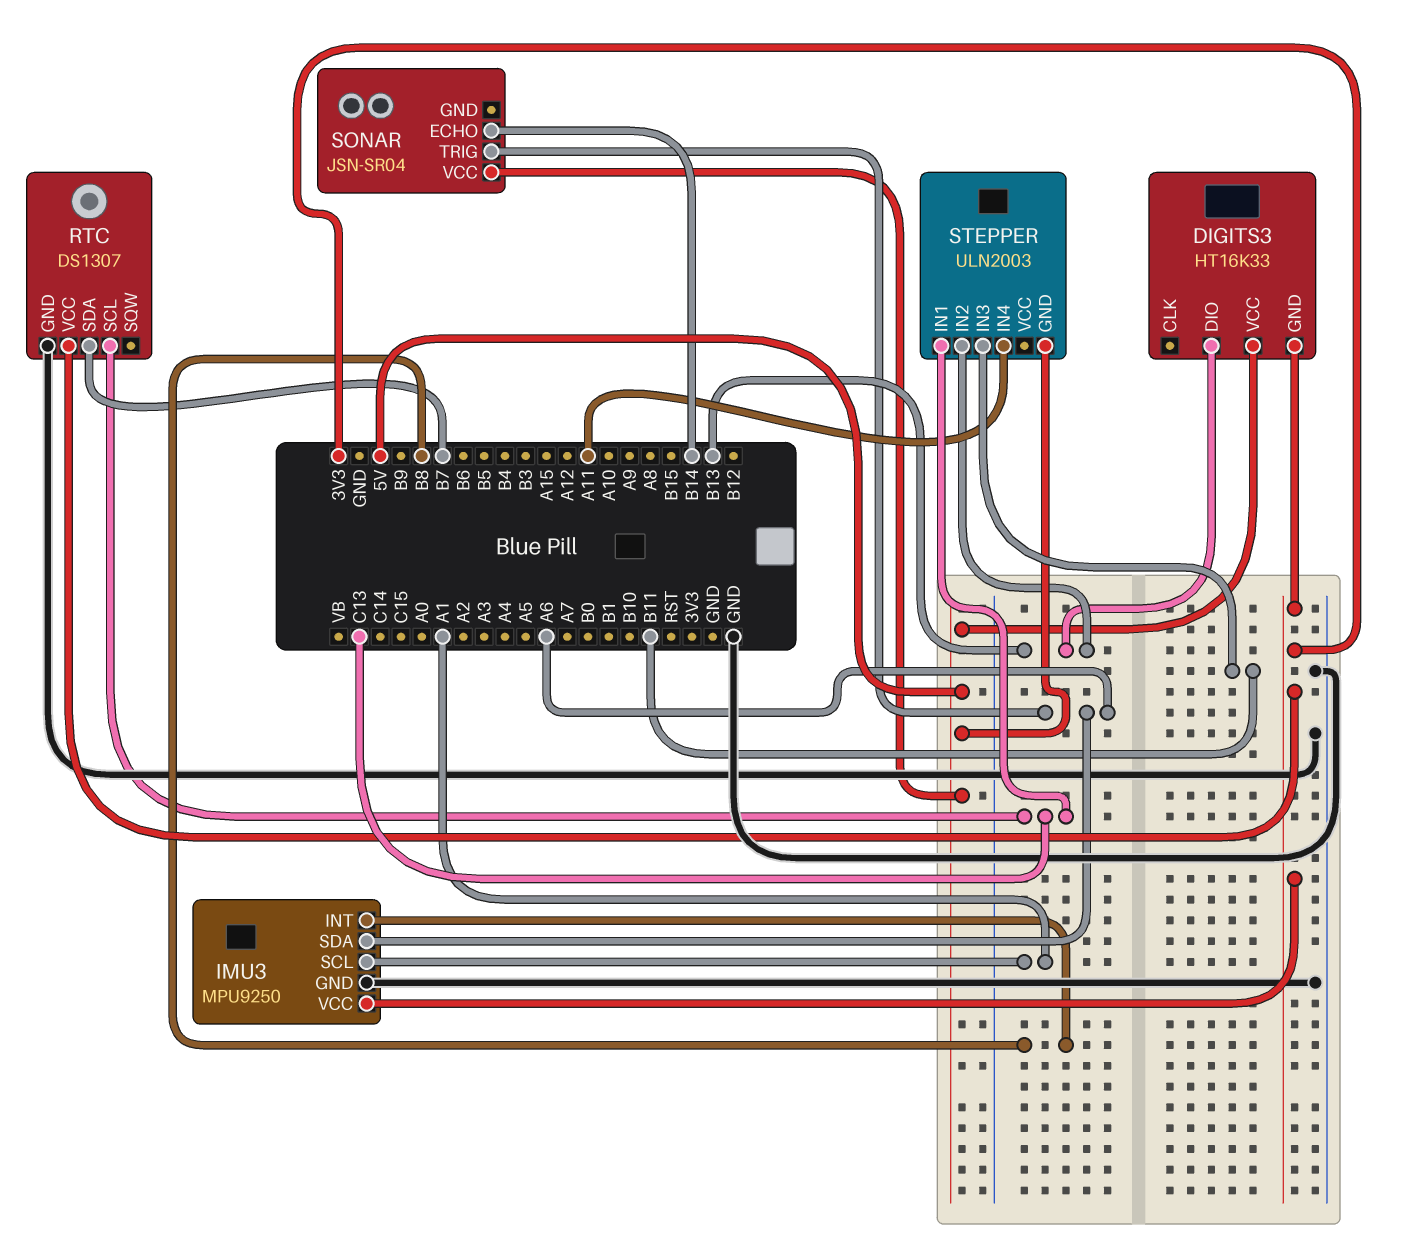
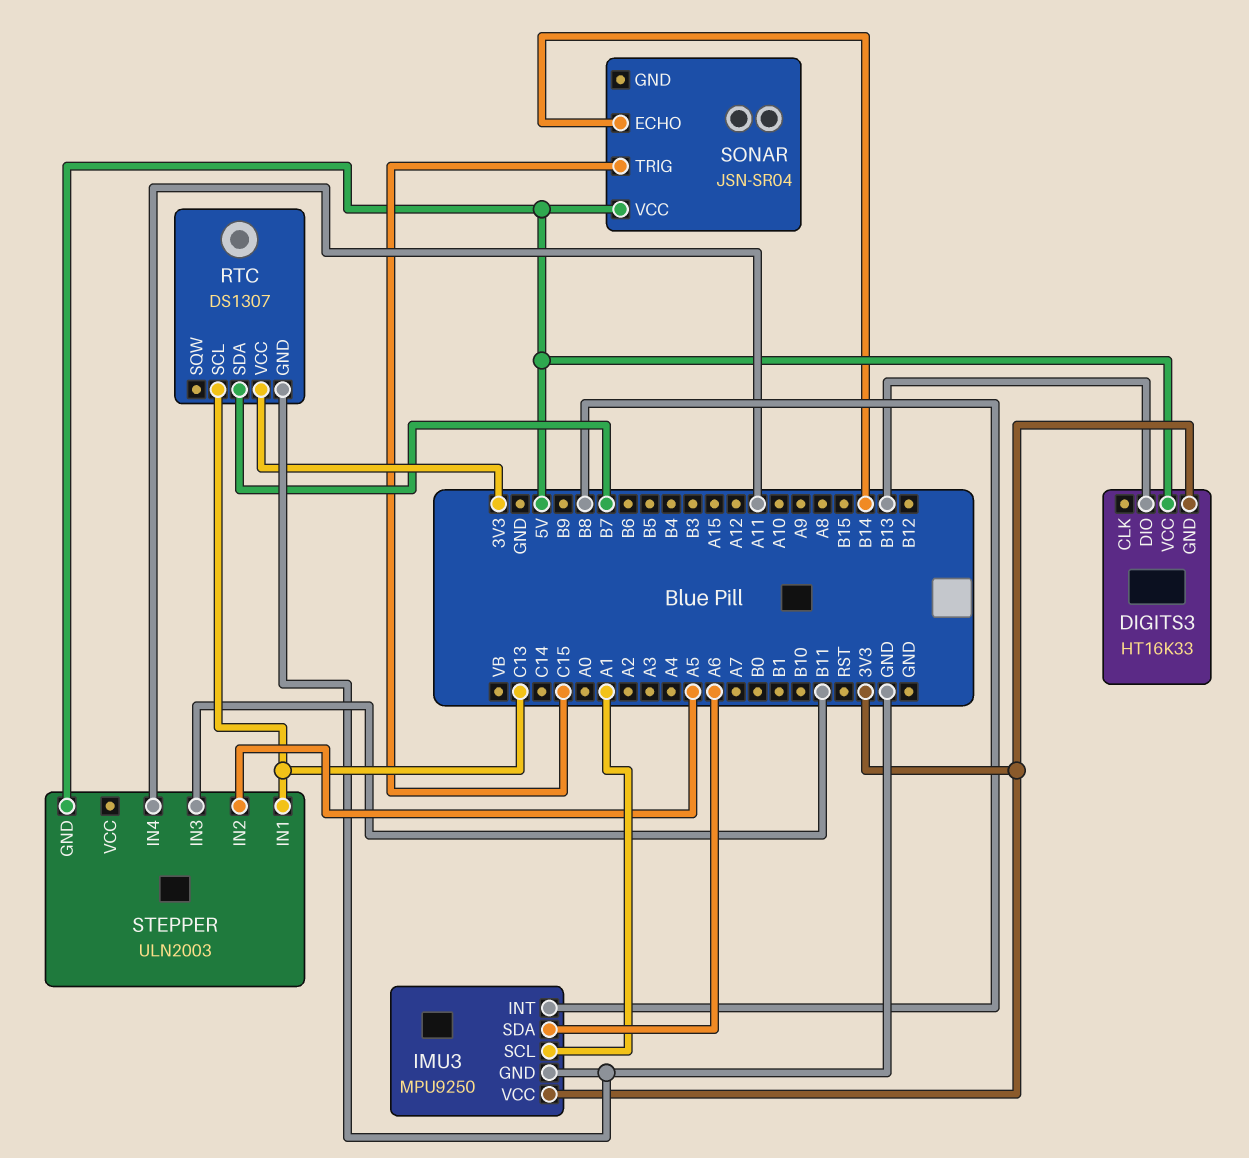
SONAR pin TRIG: A6 -> C15
STEPPER pin IN2: B13 -> A5

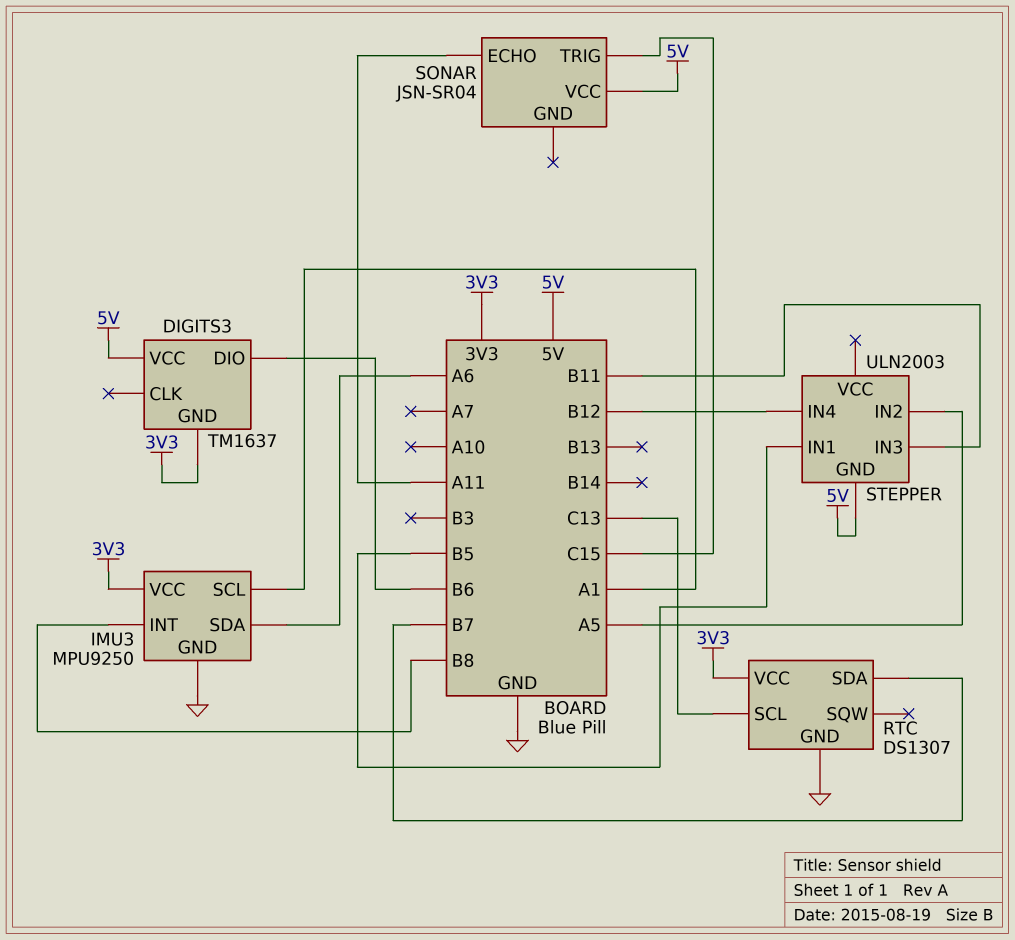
DIGITS3: HT16K33 -> TM1637
DIGITS3 pin DIO: B13 -> B6
SONAR pin ECHO: B14 -> A11
STEPPER pin IN1: C13 -> B5
STEPPER pin IN4: A11 -> B12

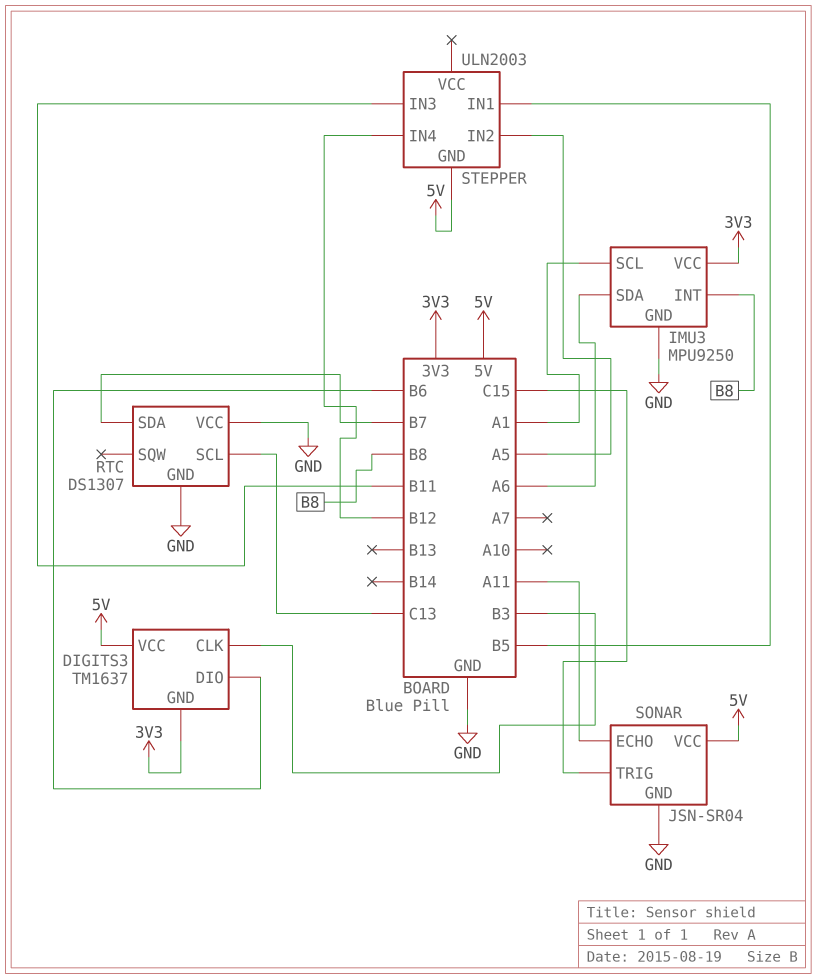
DIGITS3 pin CLK: none -> B3
RTC pin VCC: 3V3 -> GND
SONAR pin GND: none -> GND

